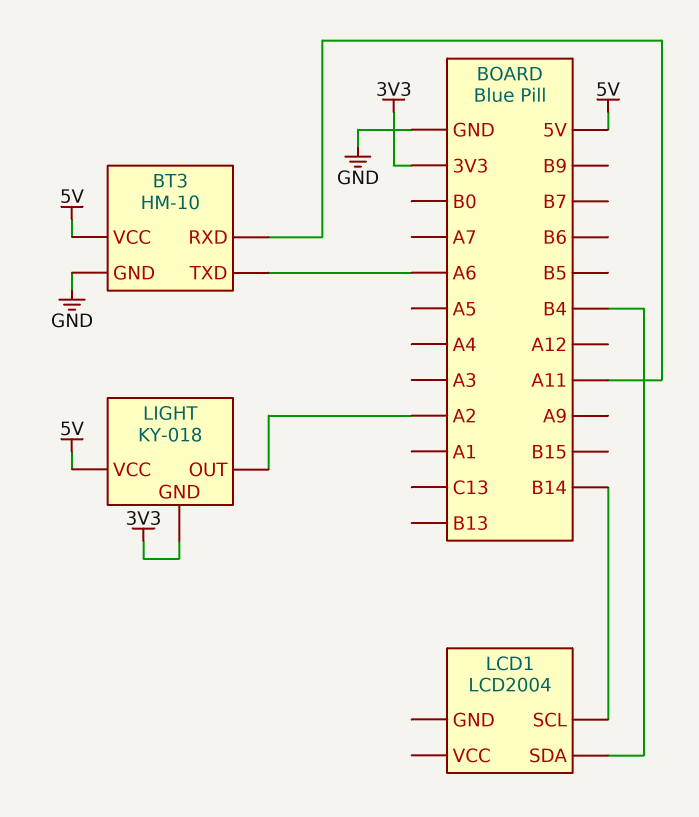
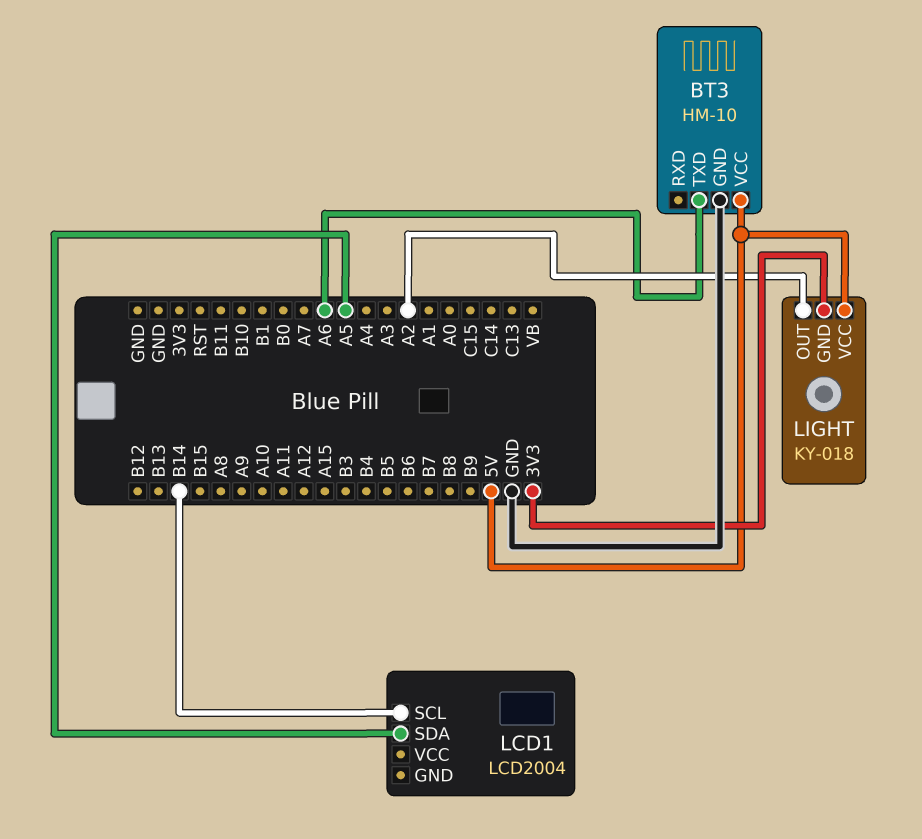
BT3 pin RXD: A11 -> none
LCD1 pin SDA: B4 -> A5

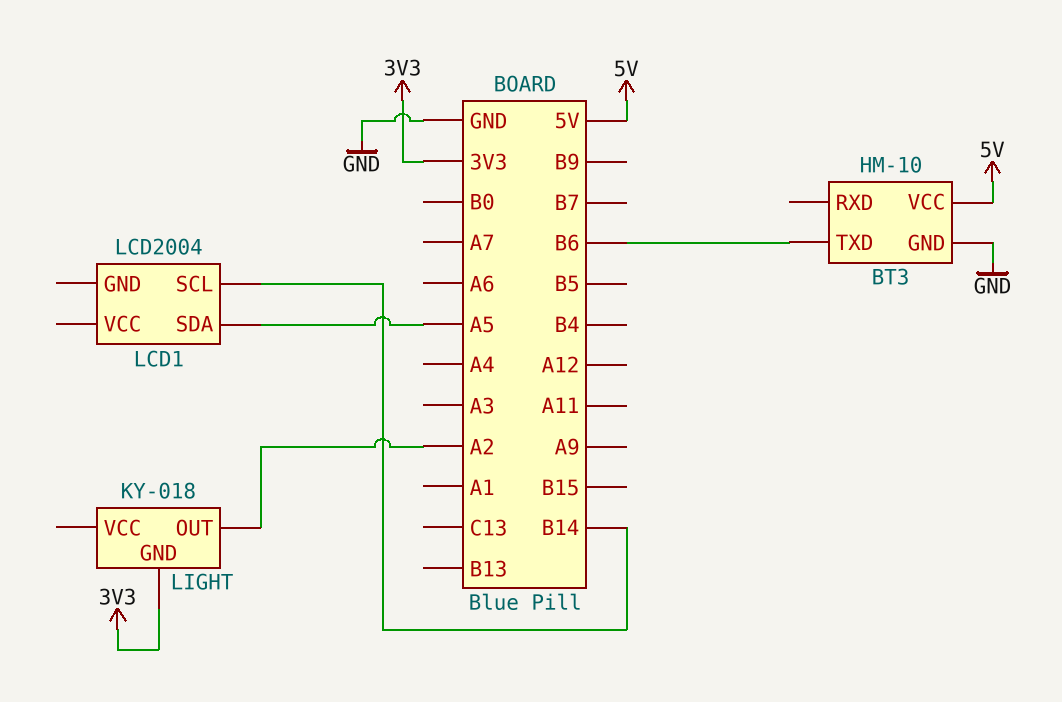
BT3 pin TXD: A6 -> B6
LIGHT pin VCC: 5V -> none

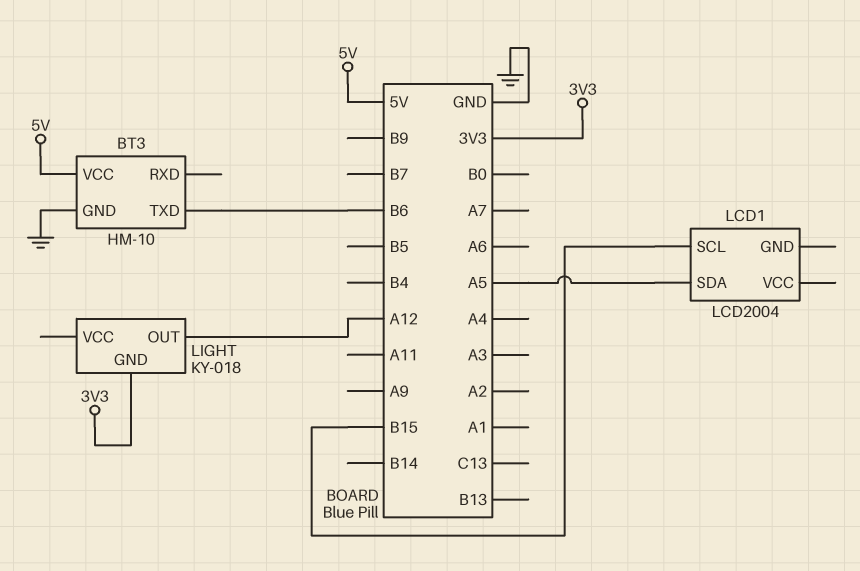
LCD1 pin SCL: B14 -> B15
LIGHT pin OUT: A2 -> A12

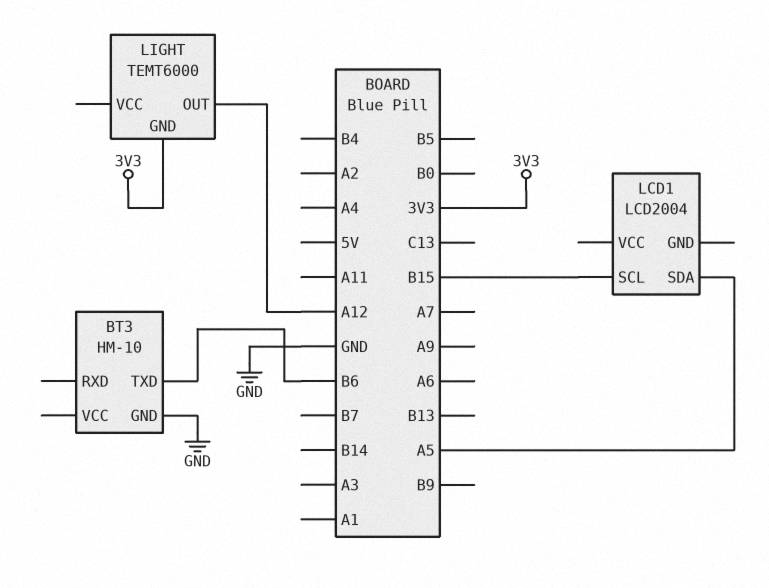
BT3 pin VCC: 5V -> none
LIGHT: KY-018 -> TEMT6000

